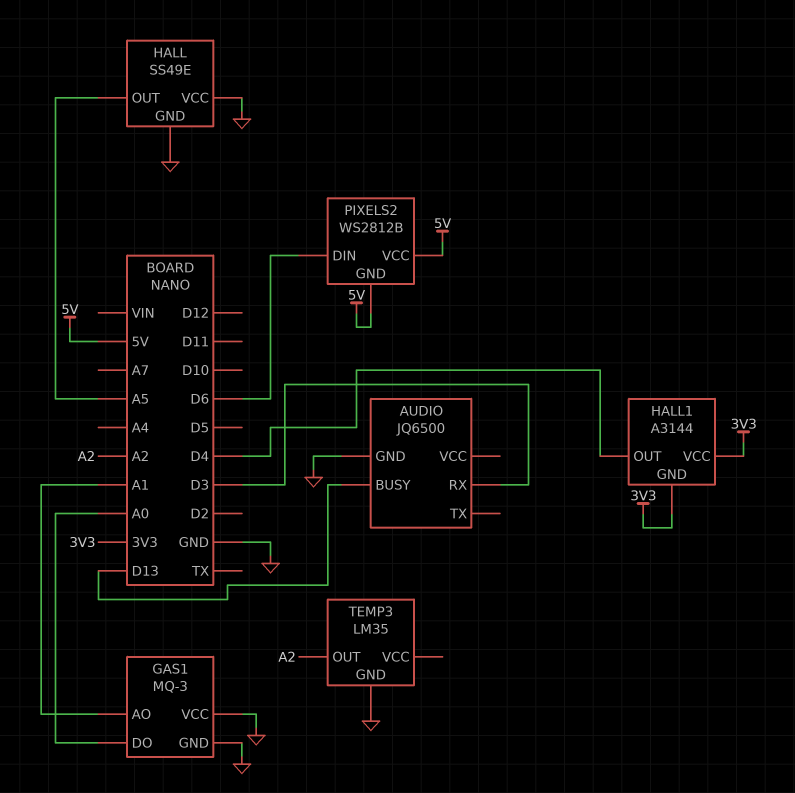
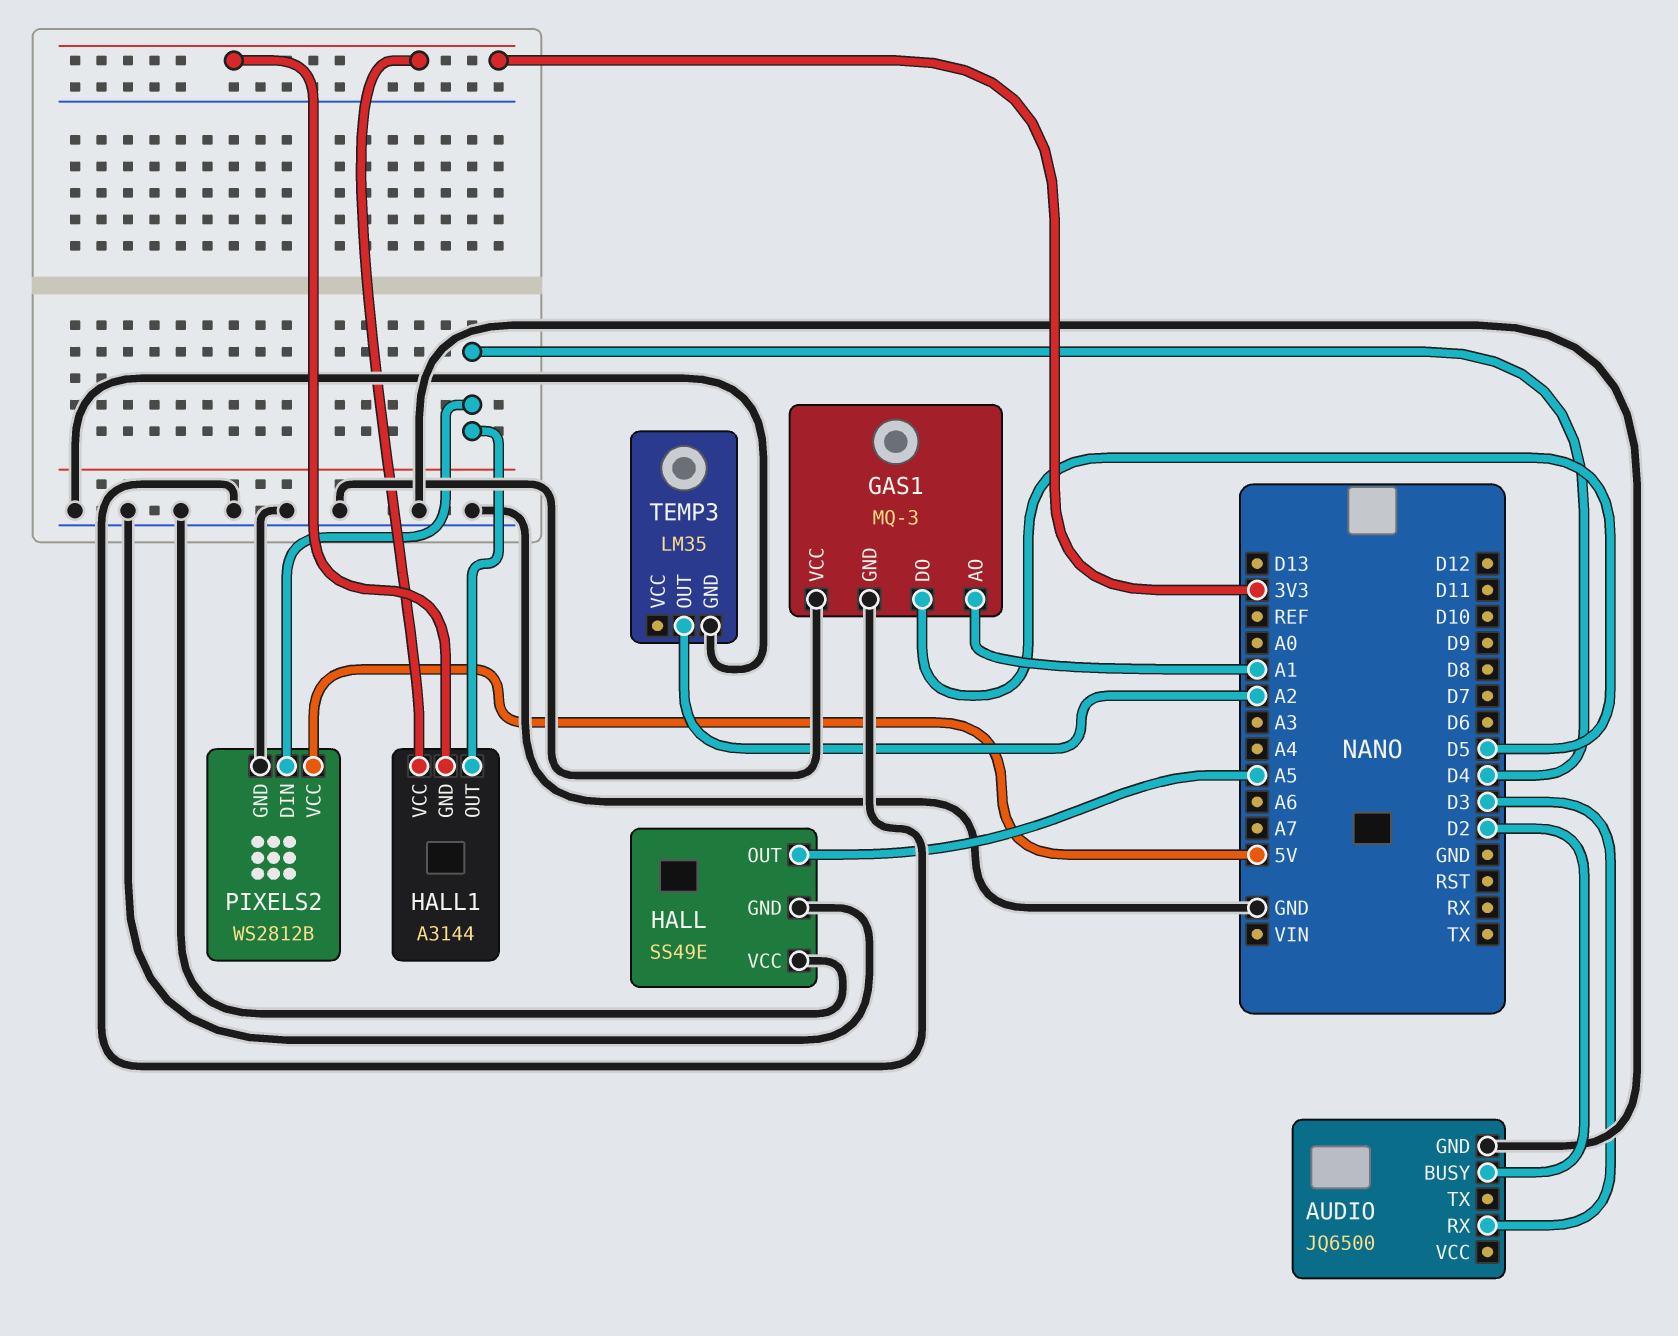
AUDIO pin BUSY: D13 -> D2
GAS1 pin DO: A0 -> D5
PIXELS2 pin DIN: D6 -> D4
PIXELS2 pin GND: 5V -> GND

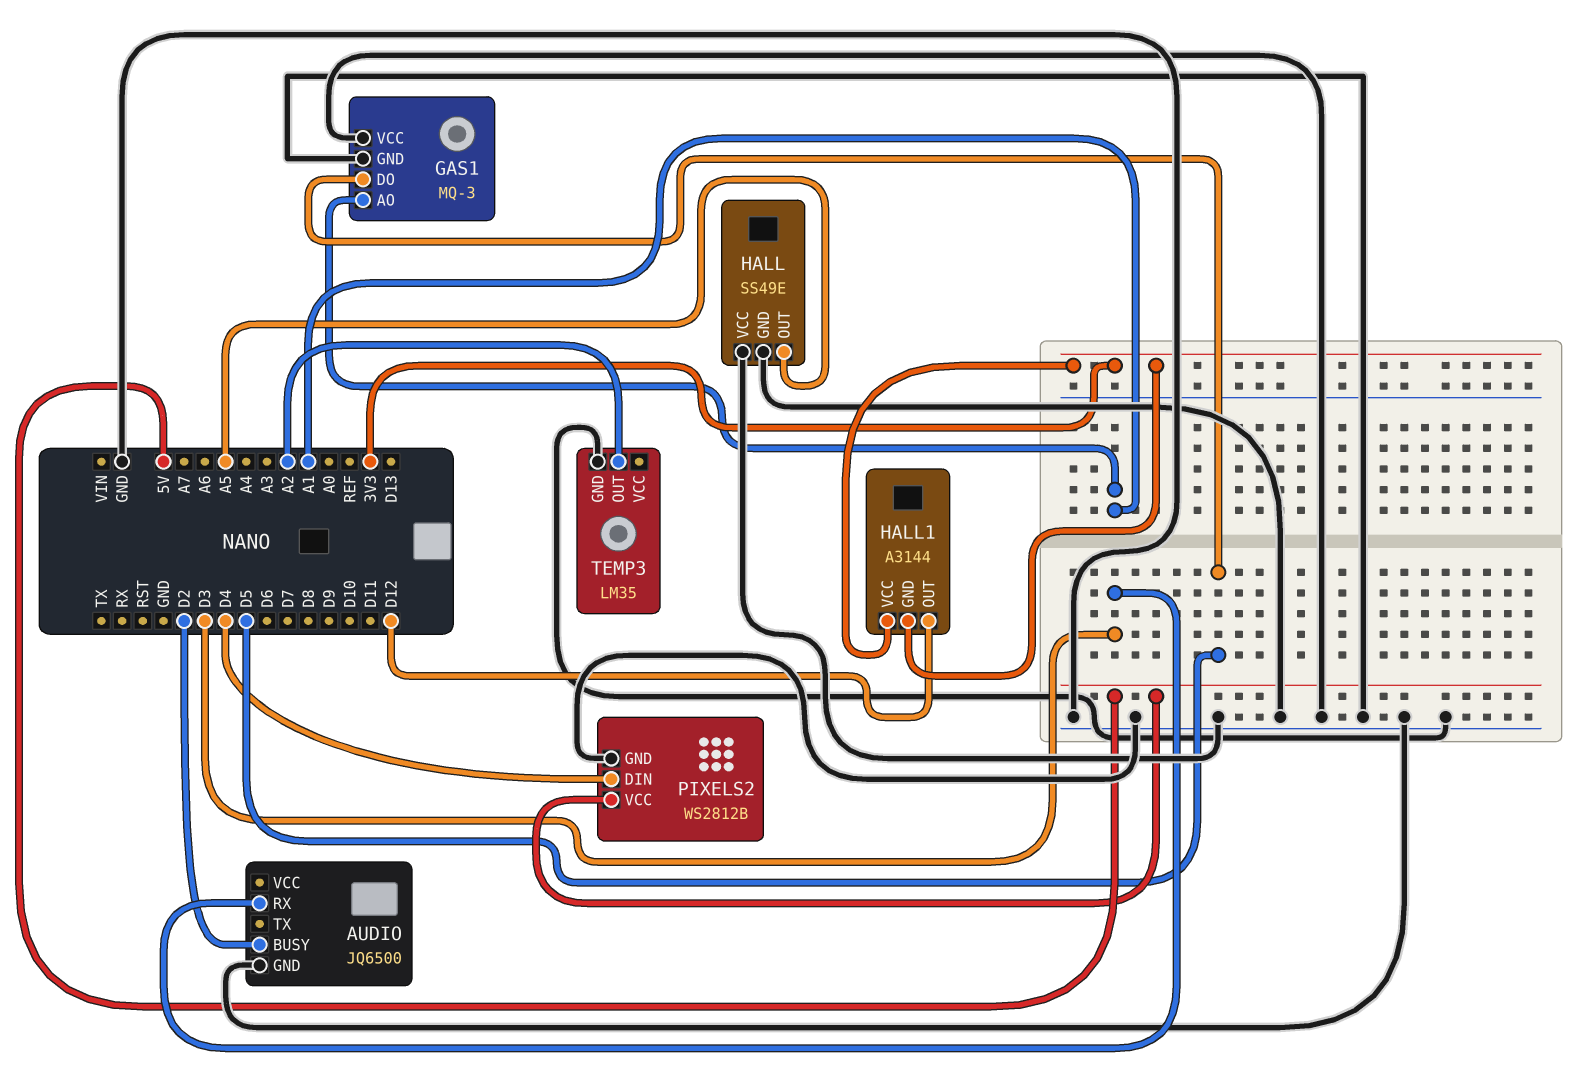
HALL1 pin OUT: D4 -> D12

